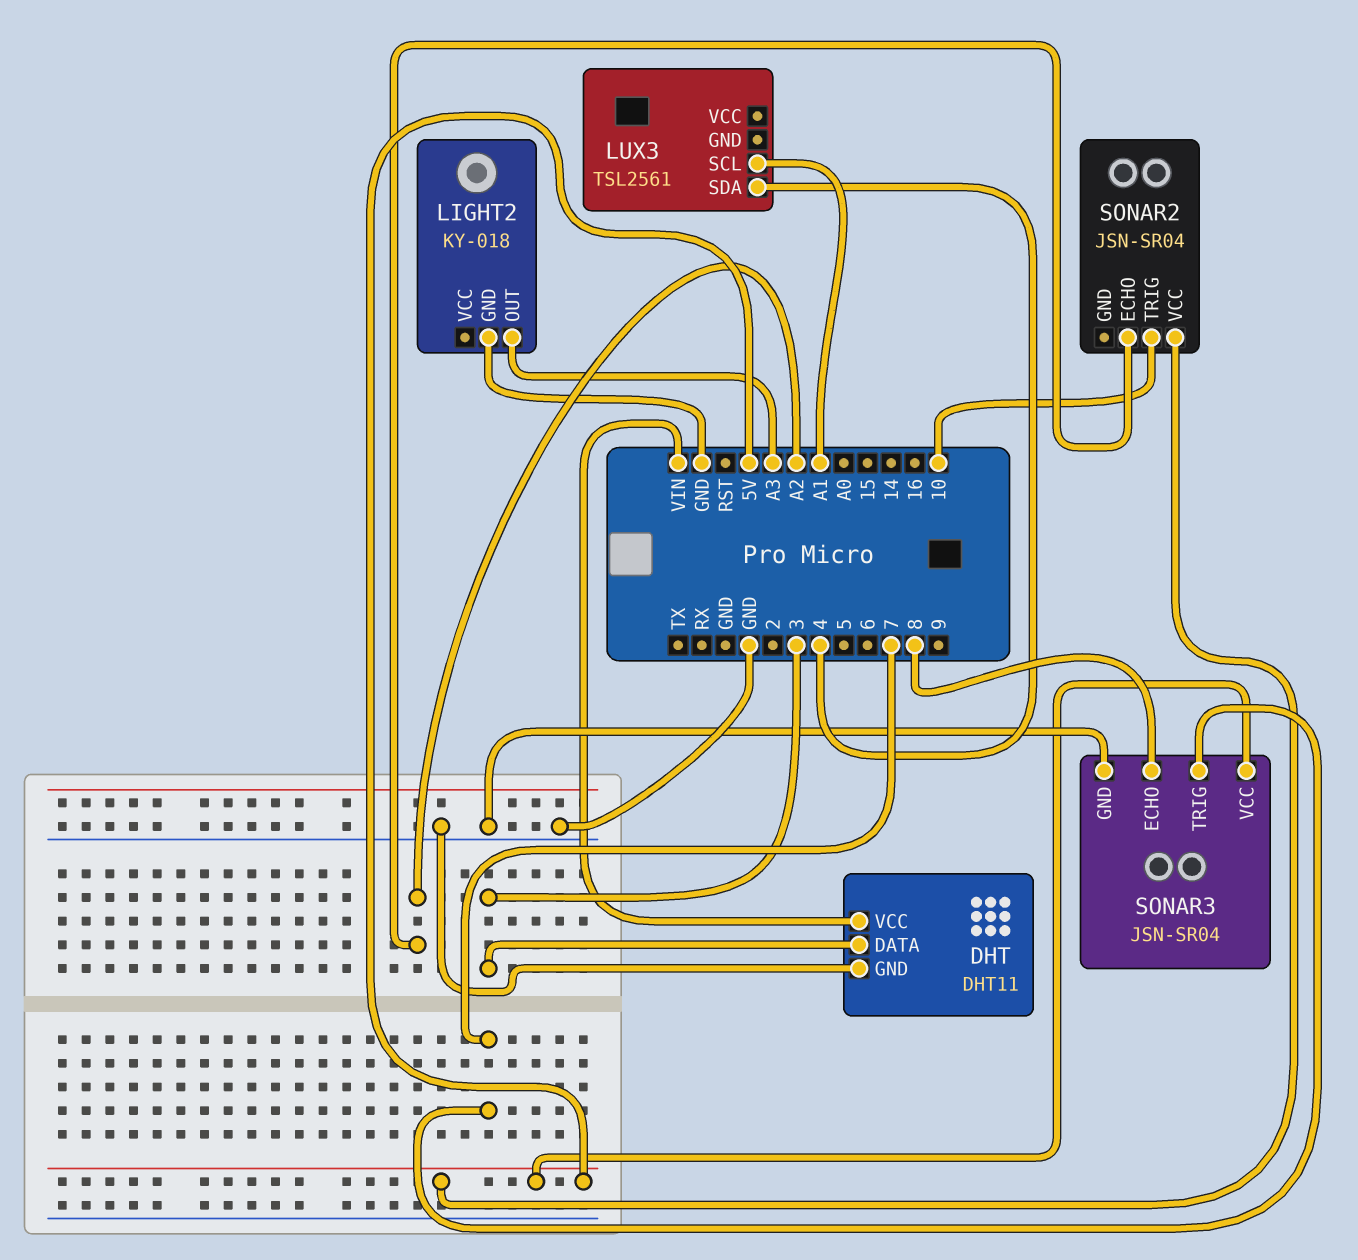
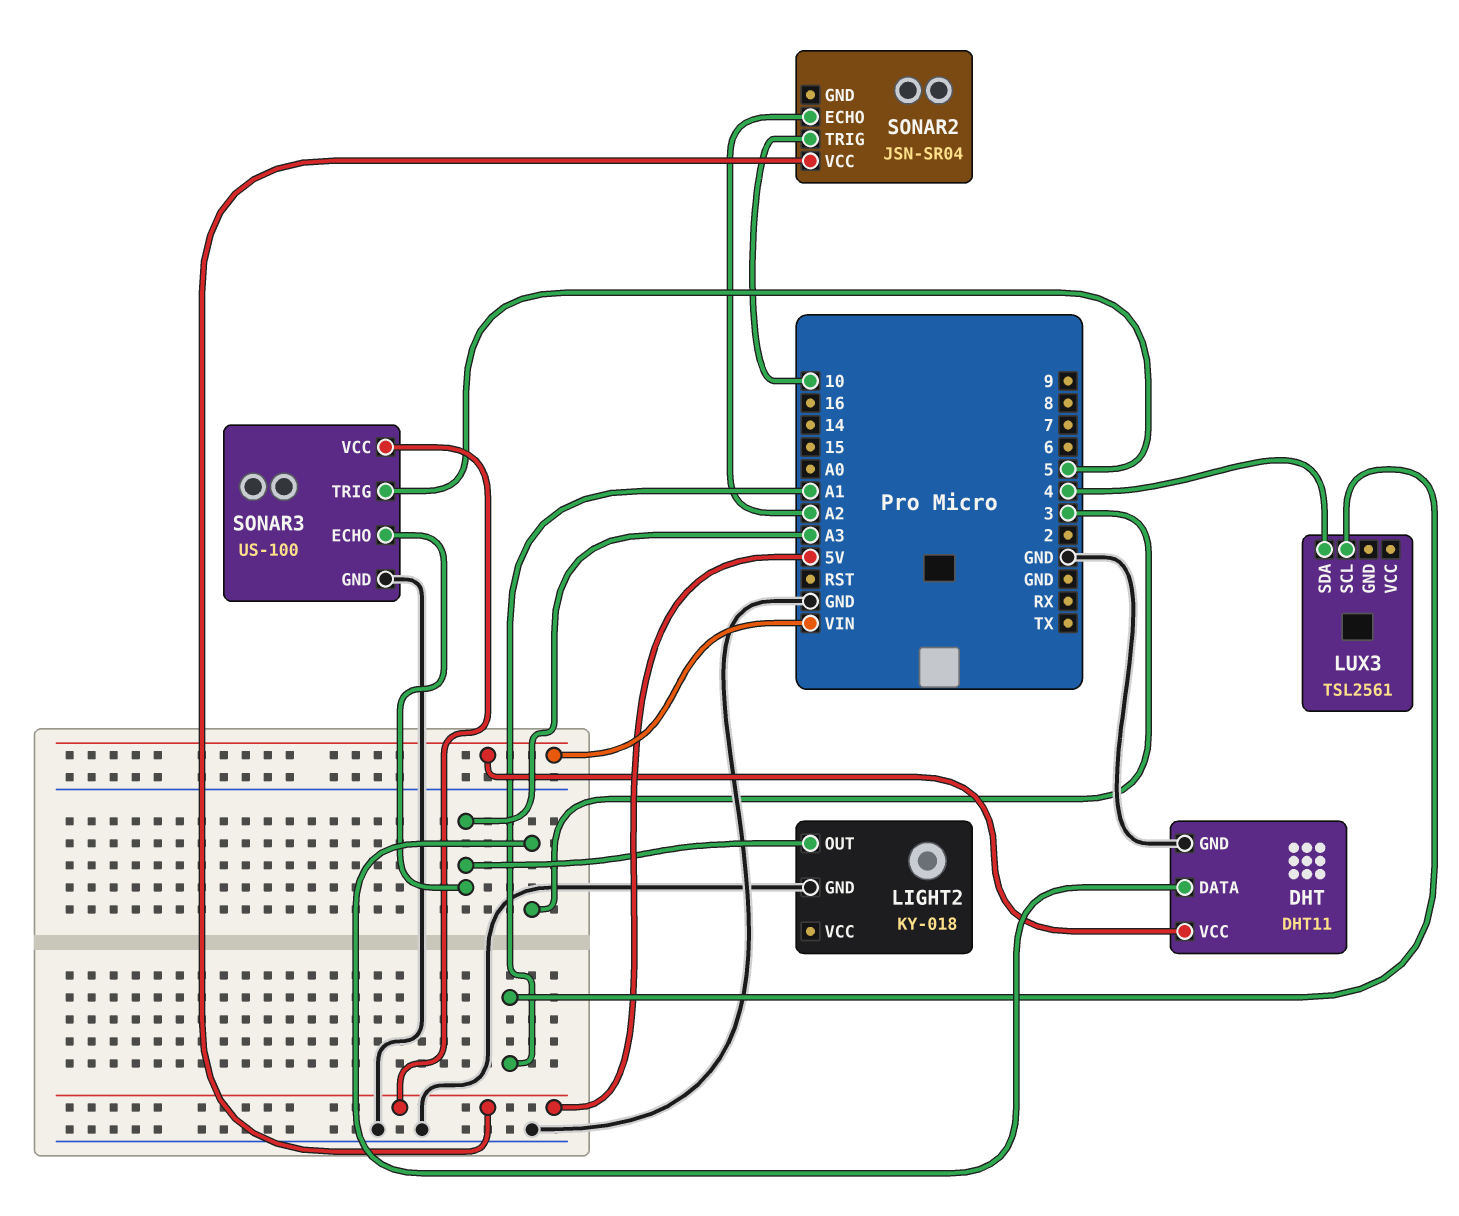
SONAR3: JSN-SR04 -> US-100
SONAR3 pin ECHO: 8 -> A3
SONAR3 pin TRIG: 7 -> 5

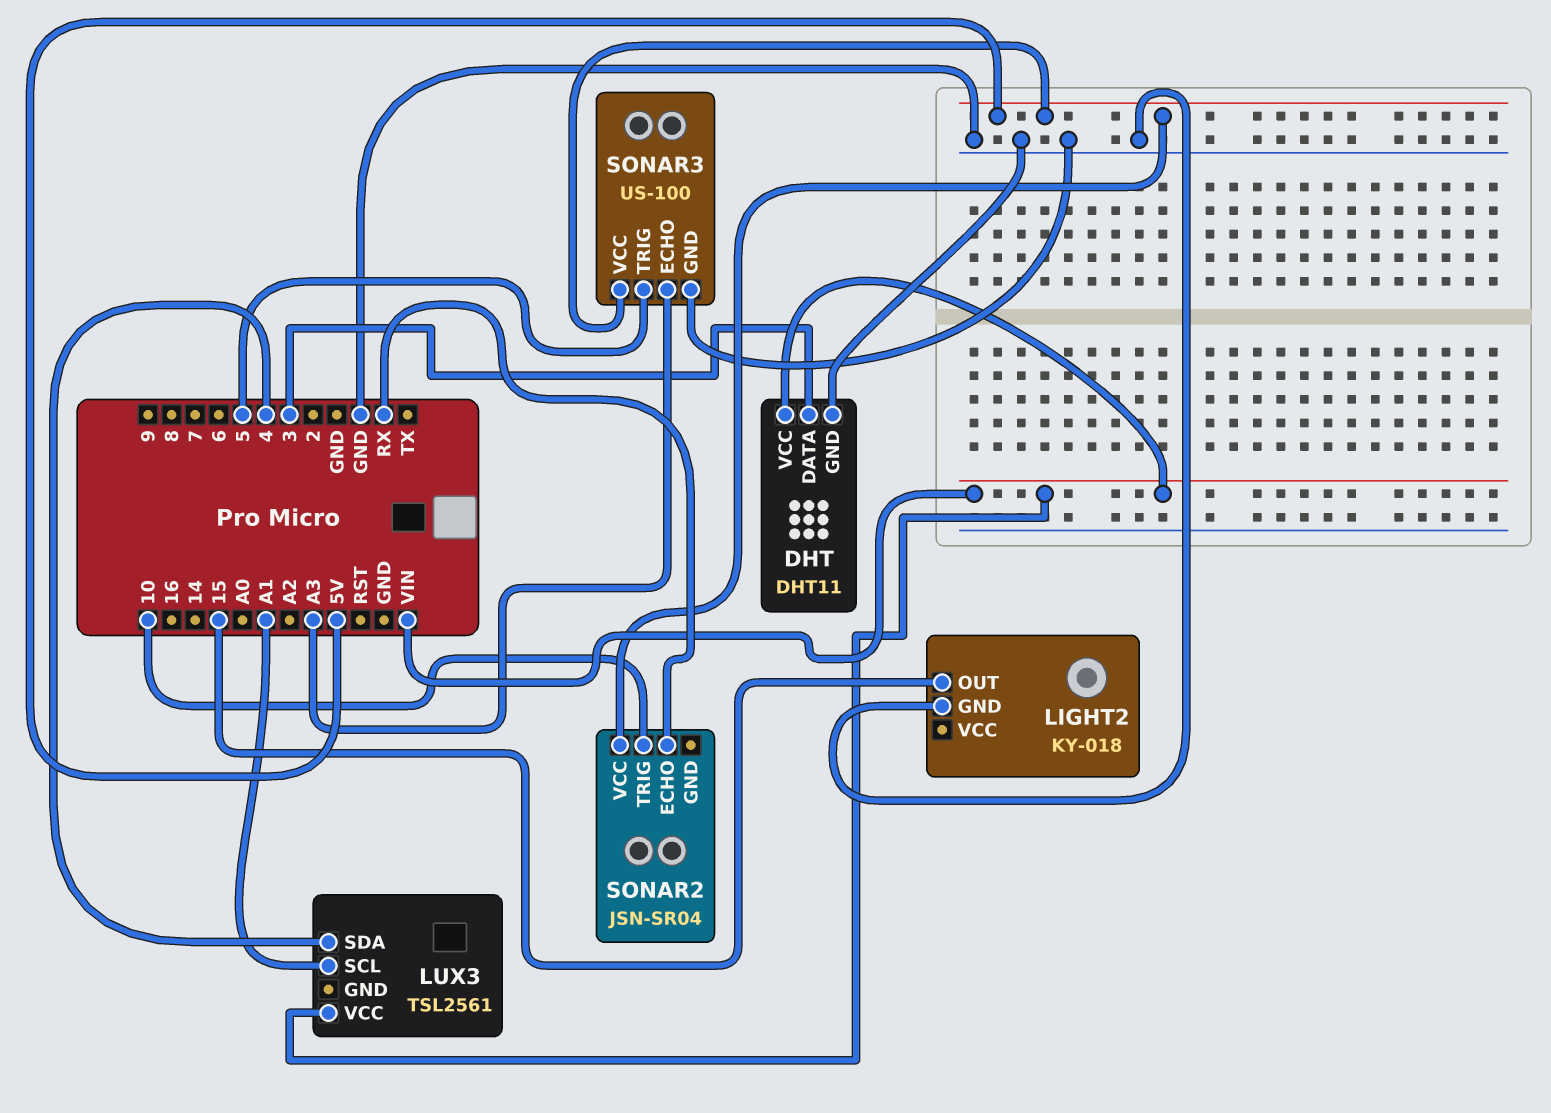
LIGHT2 pin OUT: A3 -> 15
LUX3 pin VCC: none -> VIN
SONAR2 pin ECHO: A2 -> RX

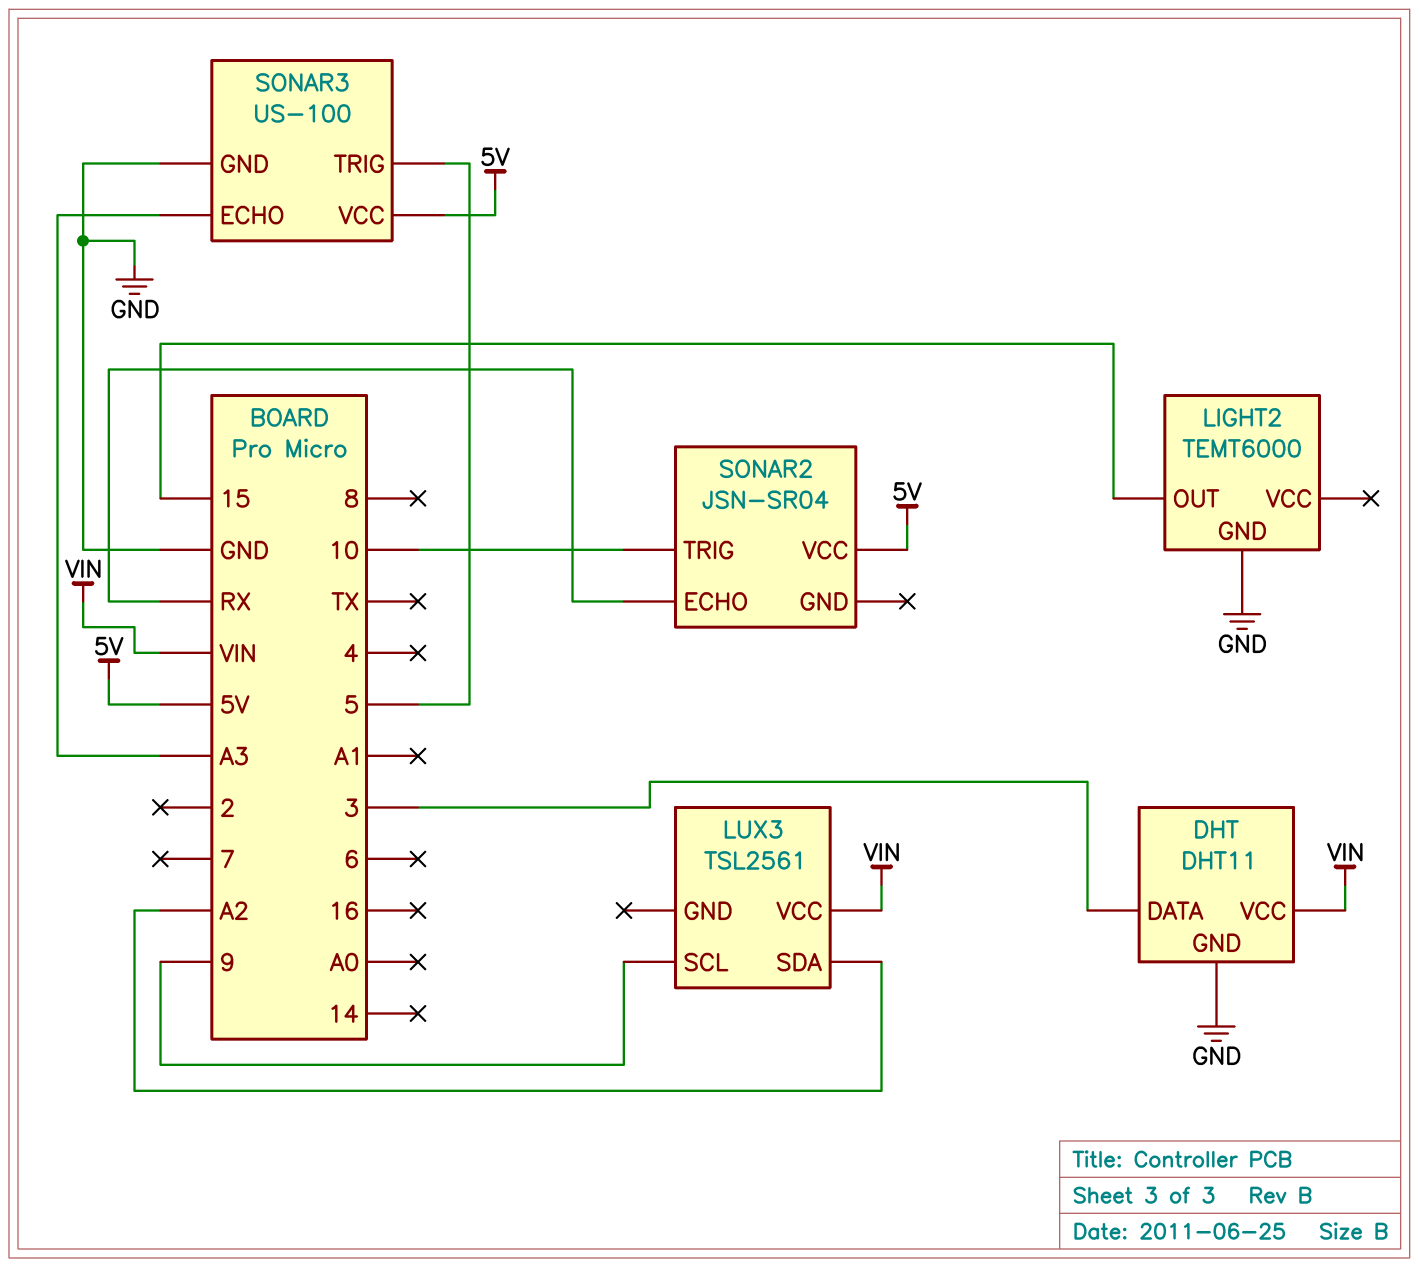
LIGHT2: KY-018 -> TEMT6000
LUX3 pin SCL: A1 -> 9
LUX3 pin SDA: 4 -> A2

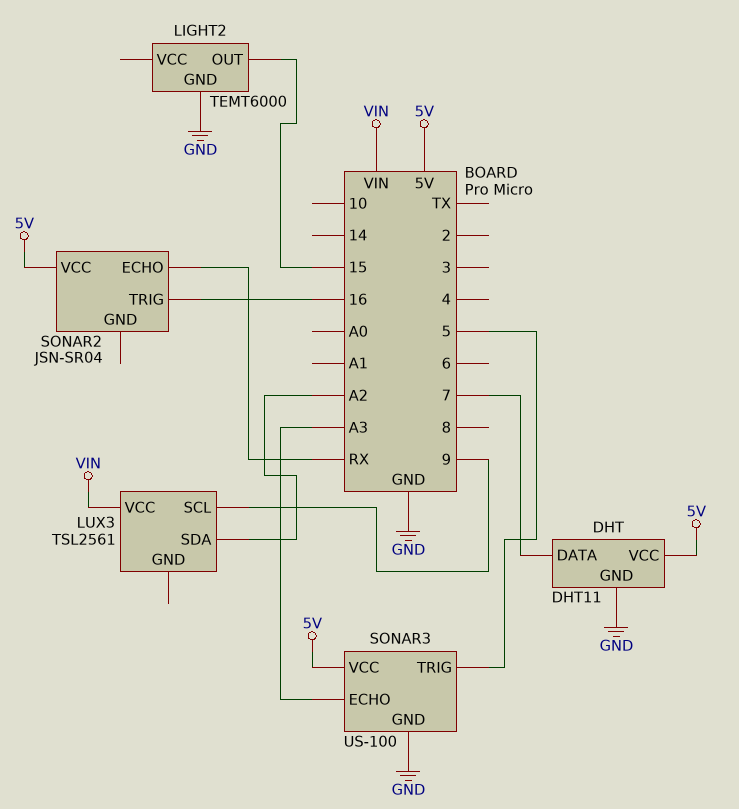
DHT pin DATA: 3 -> 7
DHT pin VCC: VIN -> 5V
SONAR2 pin TRIG: 10 -> 16

